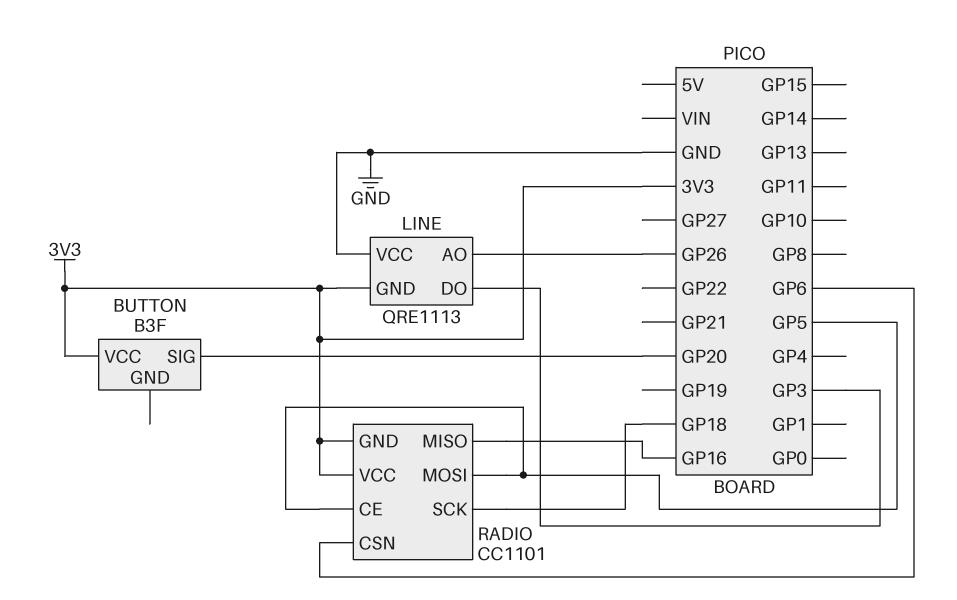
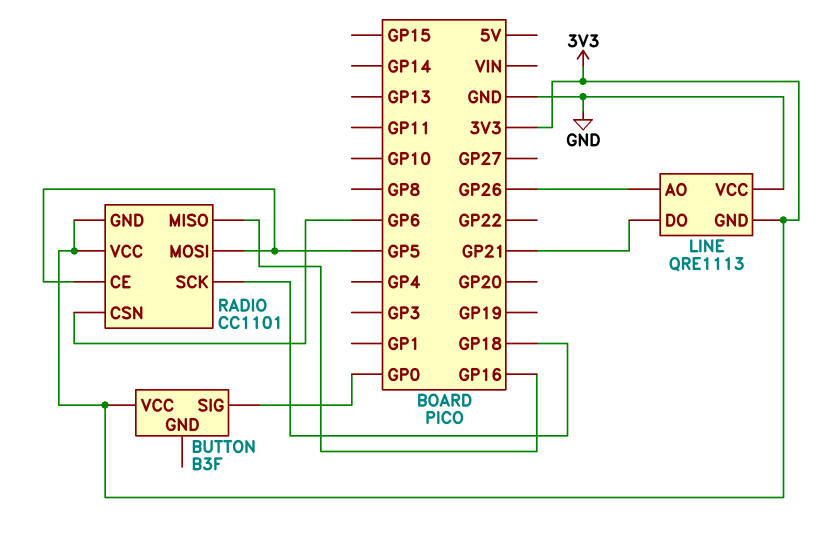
BUTTON pin SIG: GP20 -> GP0
LINE pin DO: GP3 -> GP21

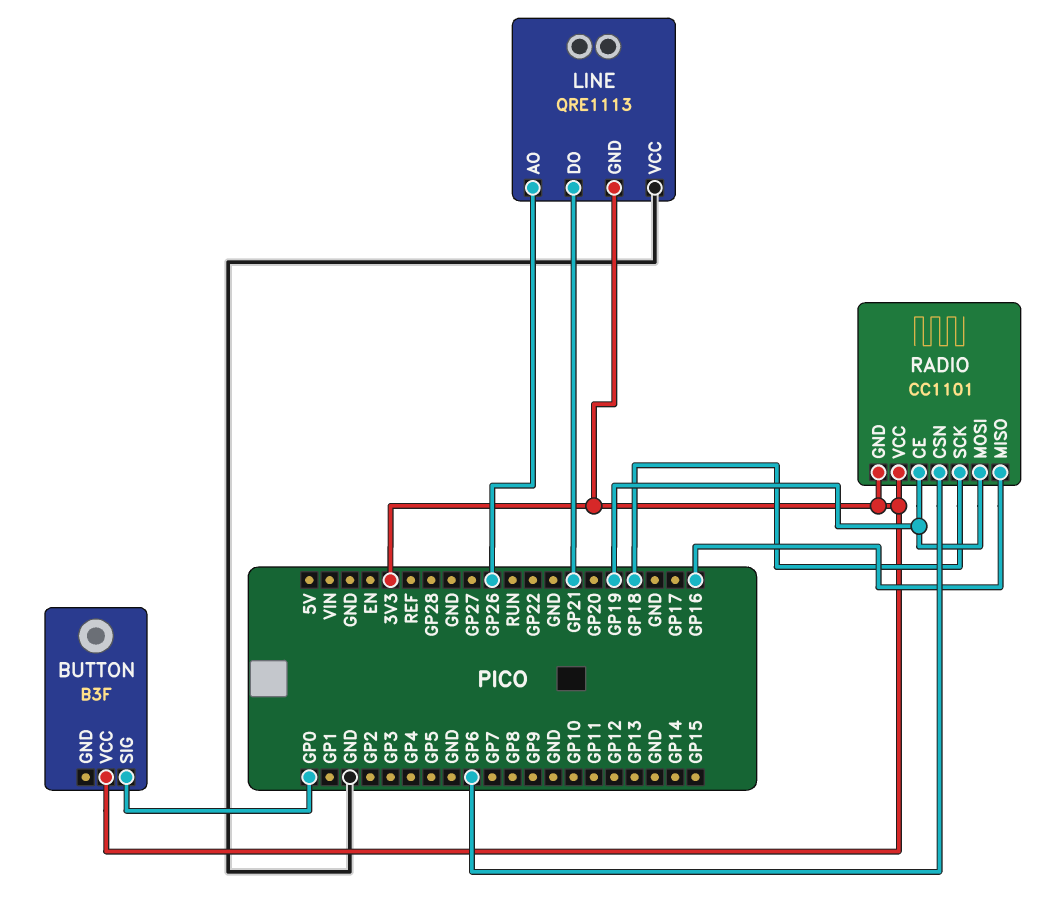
RADIO pin CE: GP5 -> GP19
RADIO pin MOSI: GP5 -> GP19

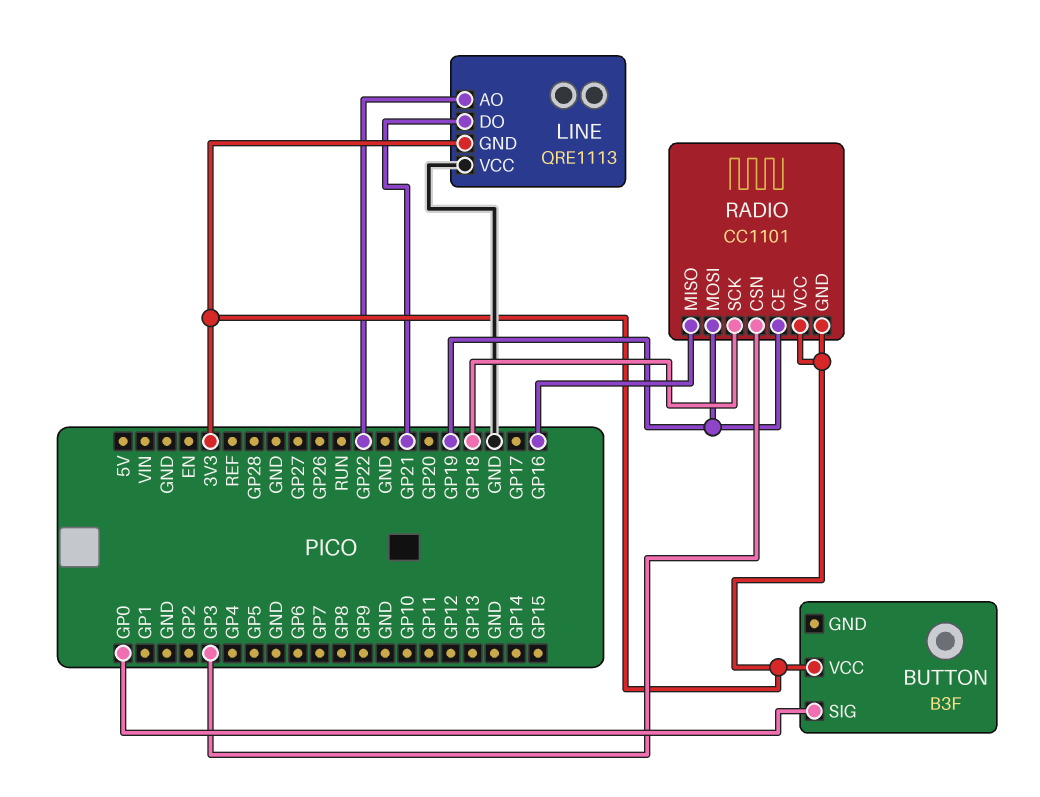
LINE pin AO: GP26 -> GP22
RADIO pin CSN: GP6 -> GP3

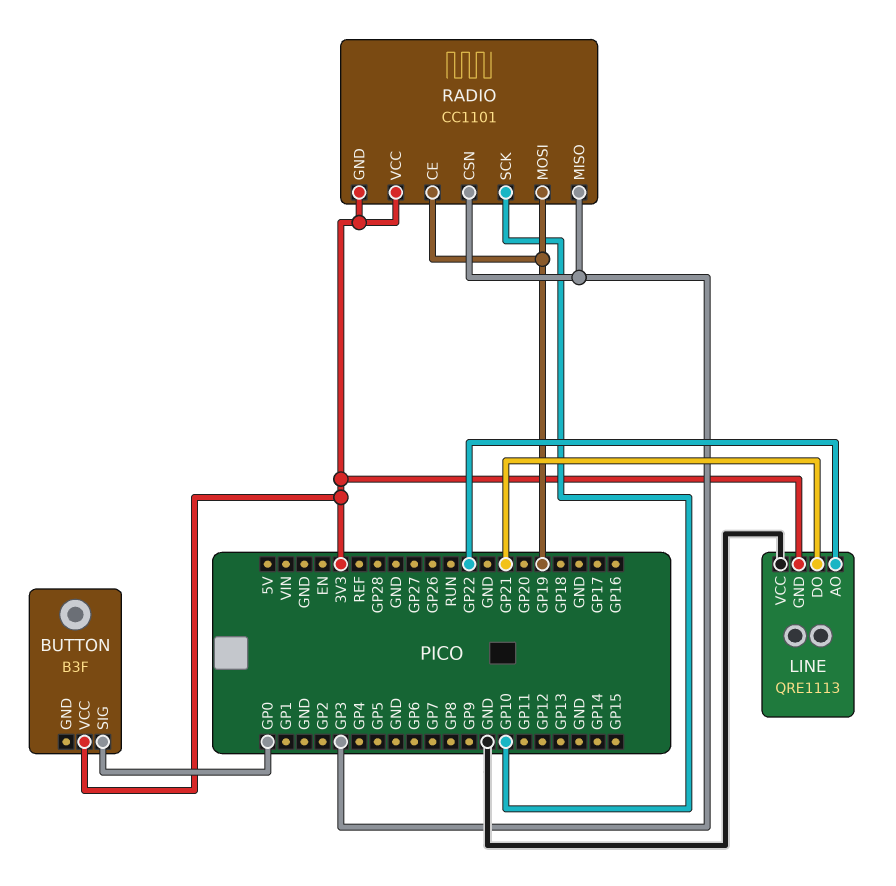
RADIO pin MISO: GP16 -> GP3
RADIO pin SCK: GP18 -> GP10

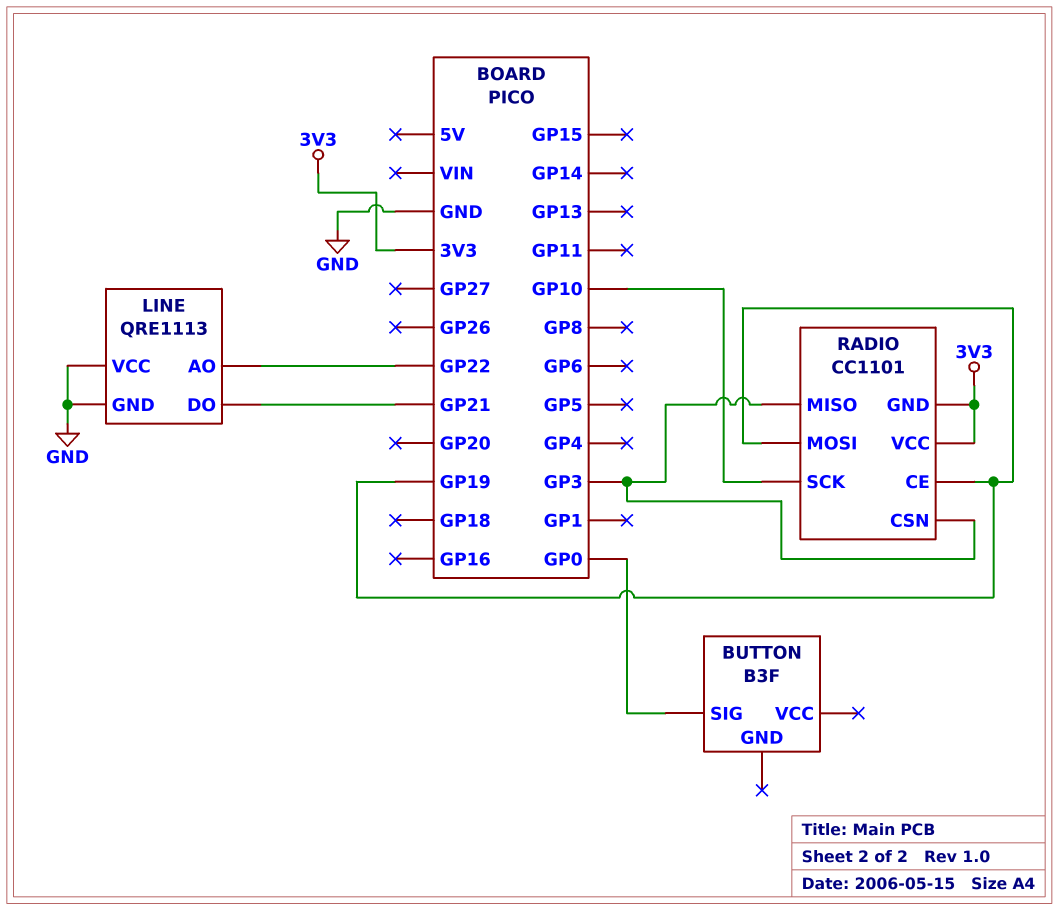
BUTTON pin VCC: 3V3 -> none
LINE pin GND: 3V3 -> GND

